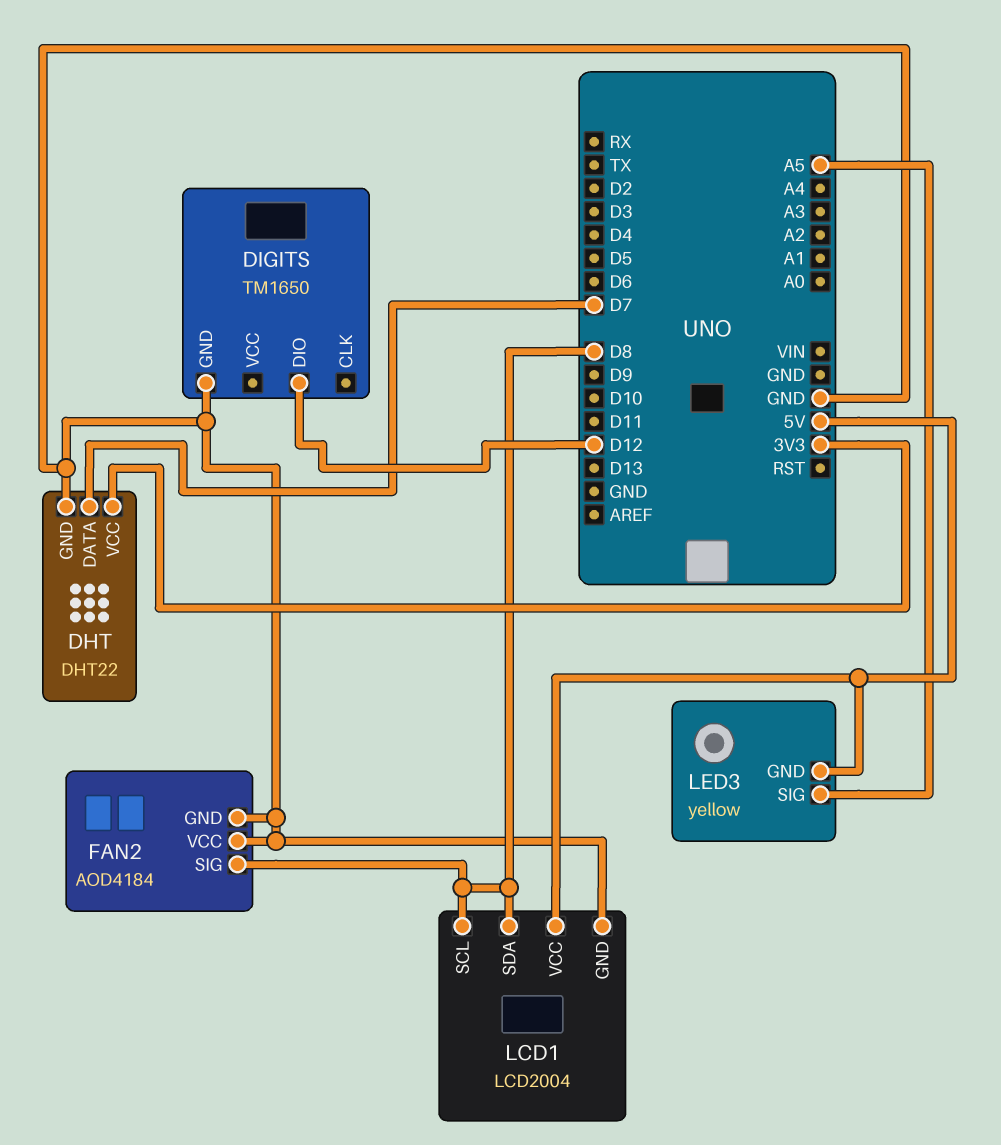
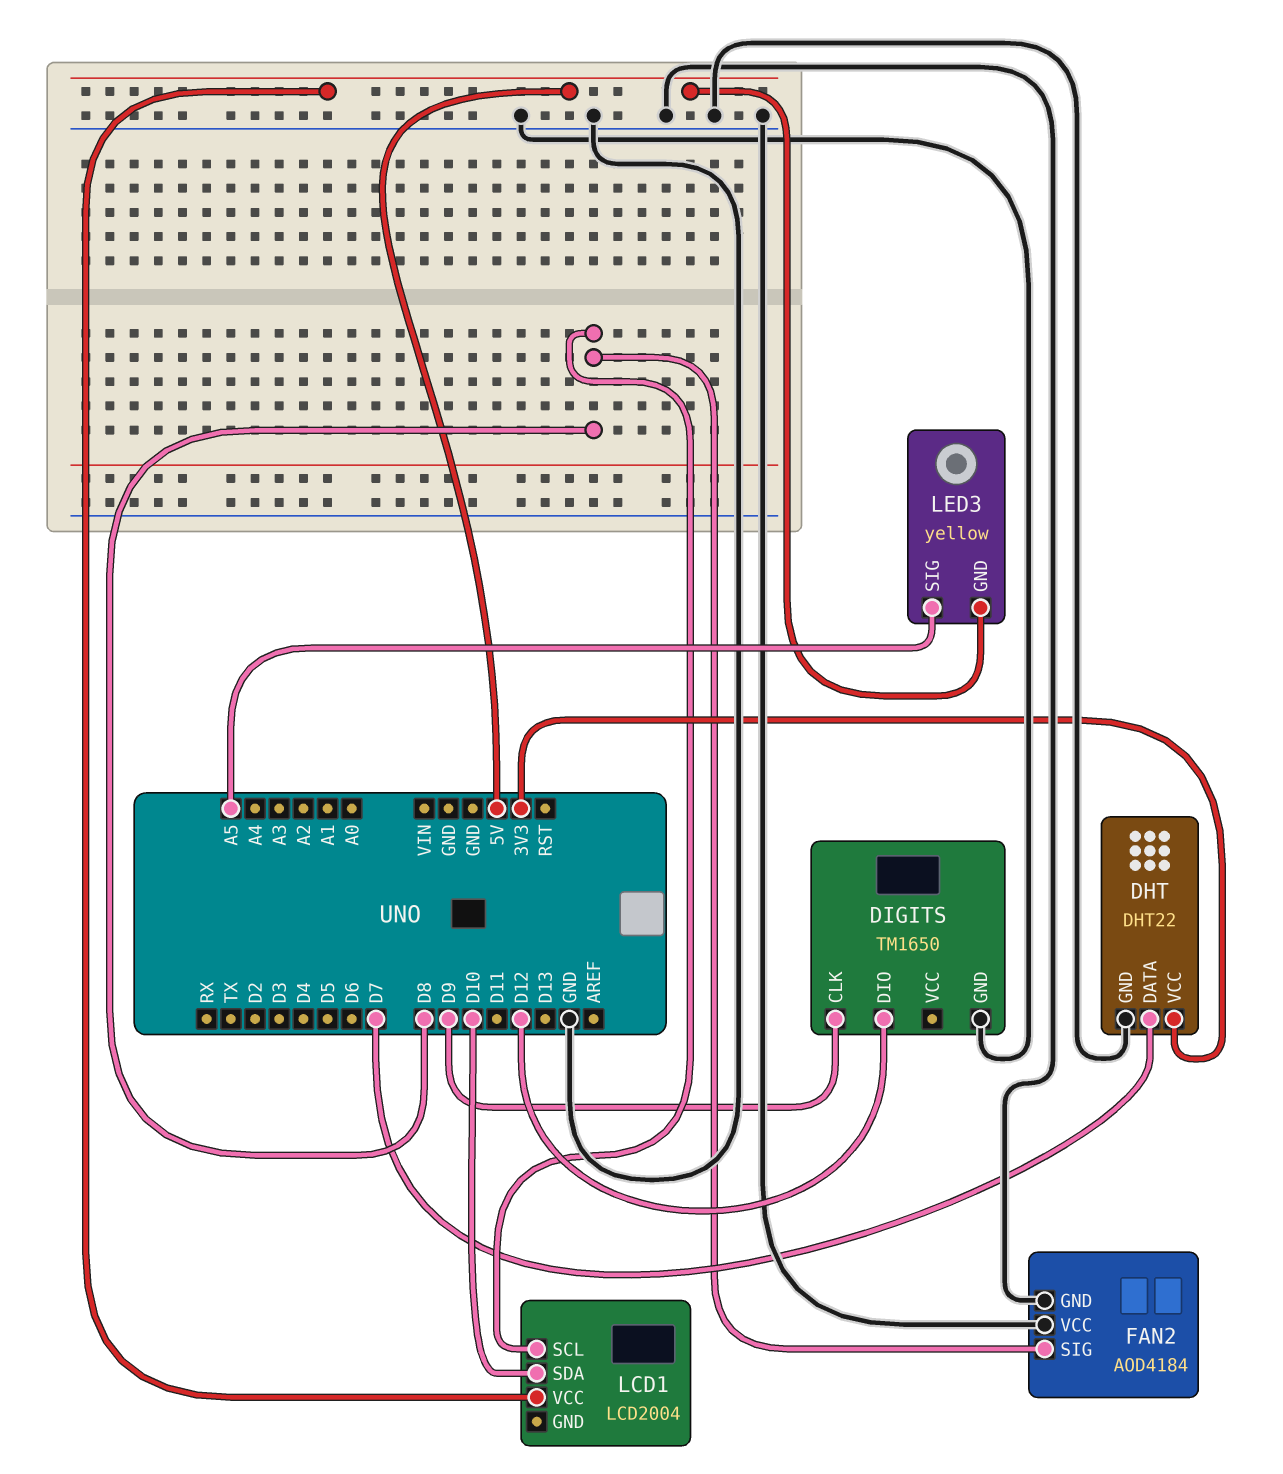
DIGITS pin CLK: none -> D9
LCD1 pin GND: GND -> none
LCD1 pin SDA: D8 -> D10

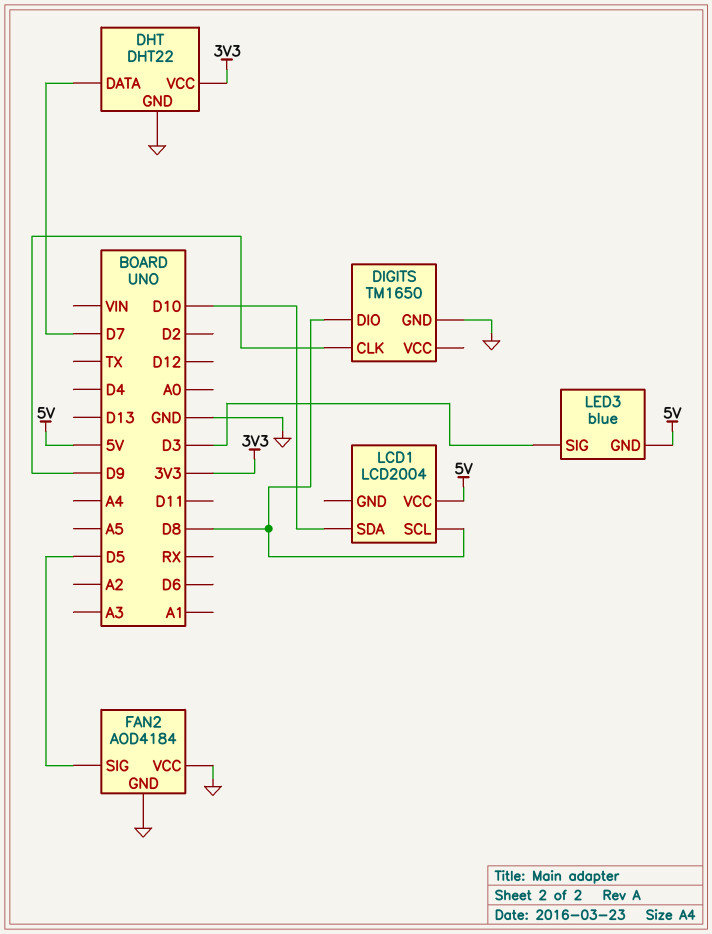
DIGITS pin DIO: D12 -> D8
FAN2 pin SIG: D8 -> D5
LED3: yellow -> blue
LED3 pin SIG: A5 -> D3

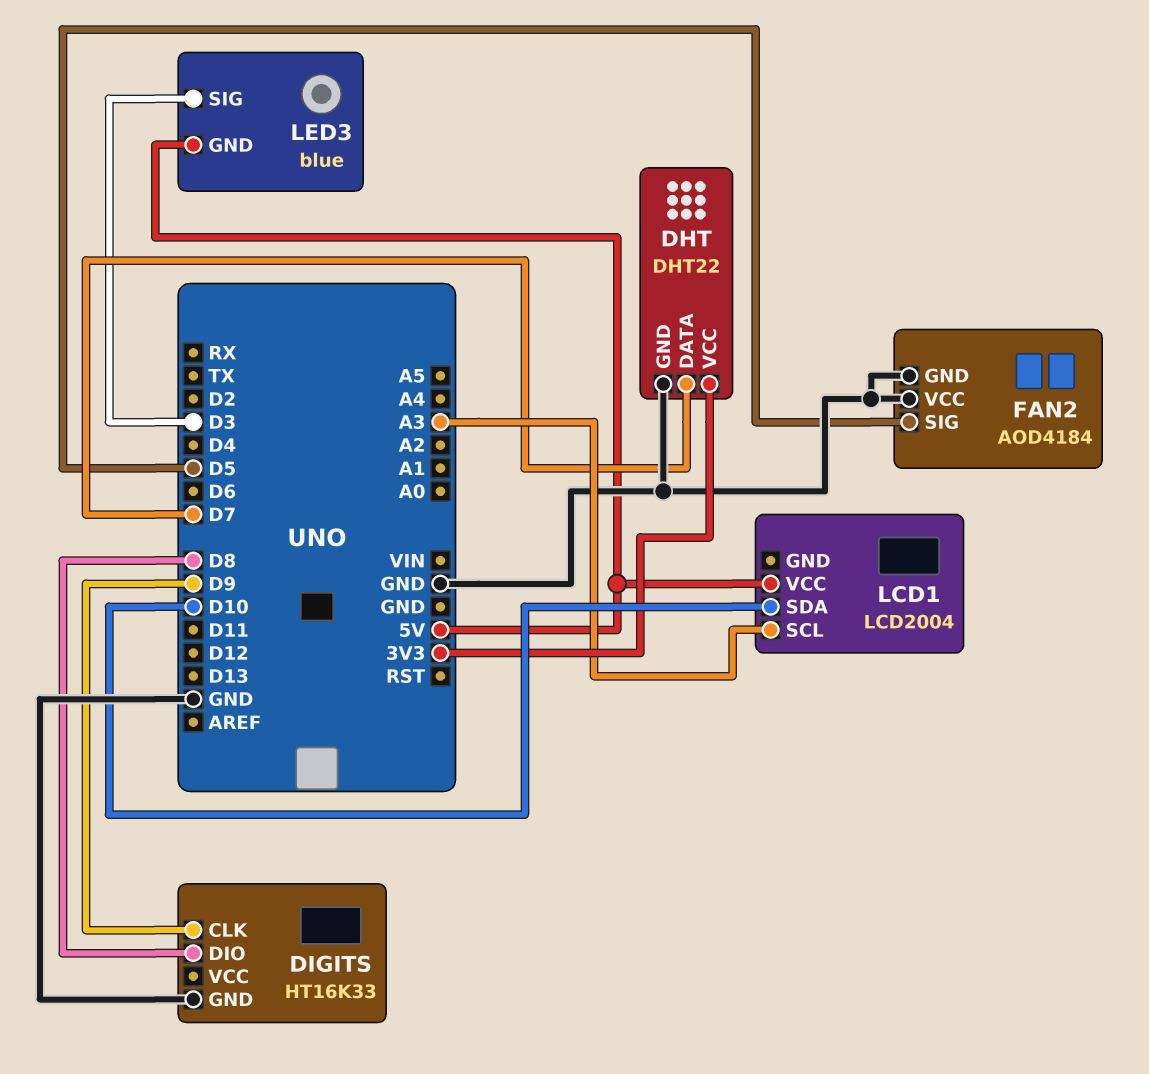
DIGITS: TM1650 -> HT16K33
LCD1 pin SCL: D8 -> A3

